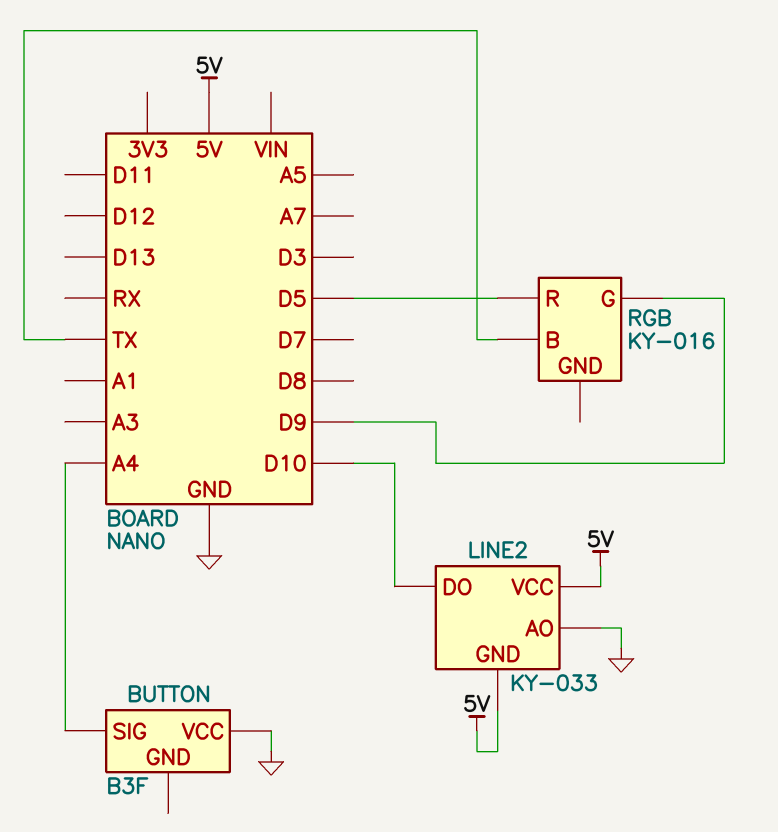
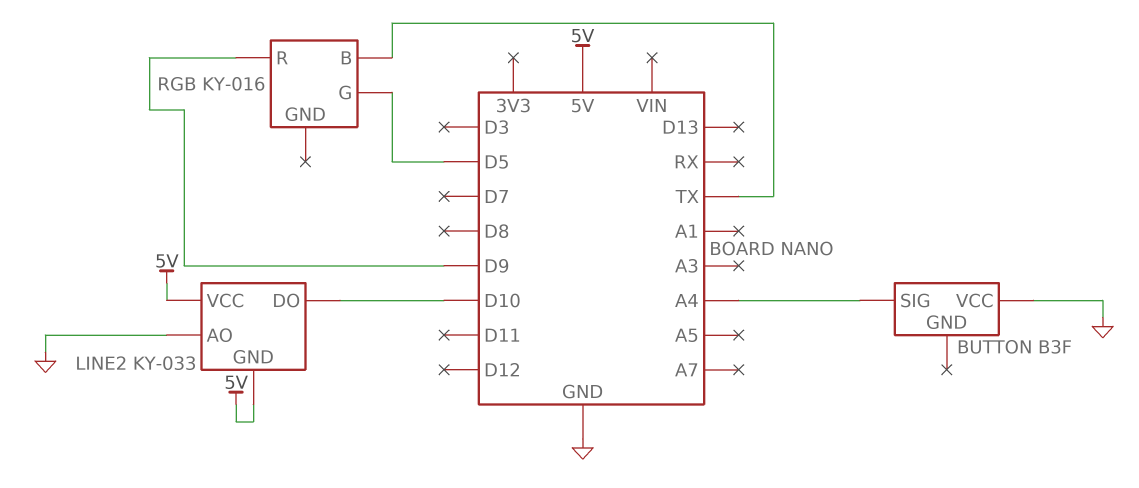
RGB pin G: D9 -> D5
RGB pin R: D5 -> D9

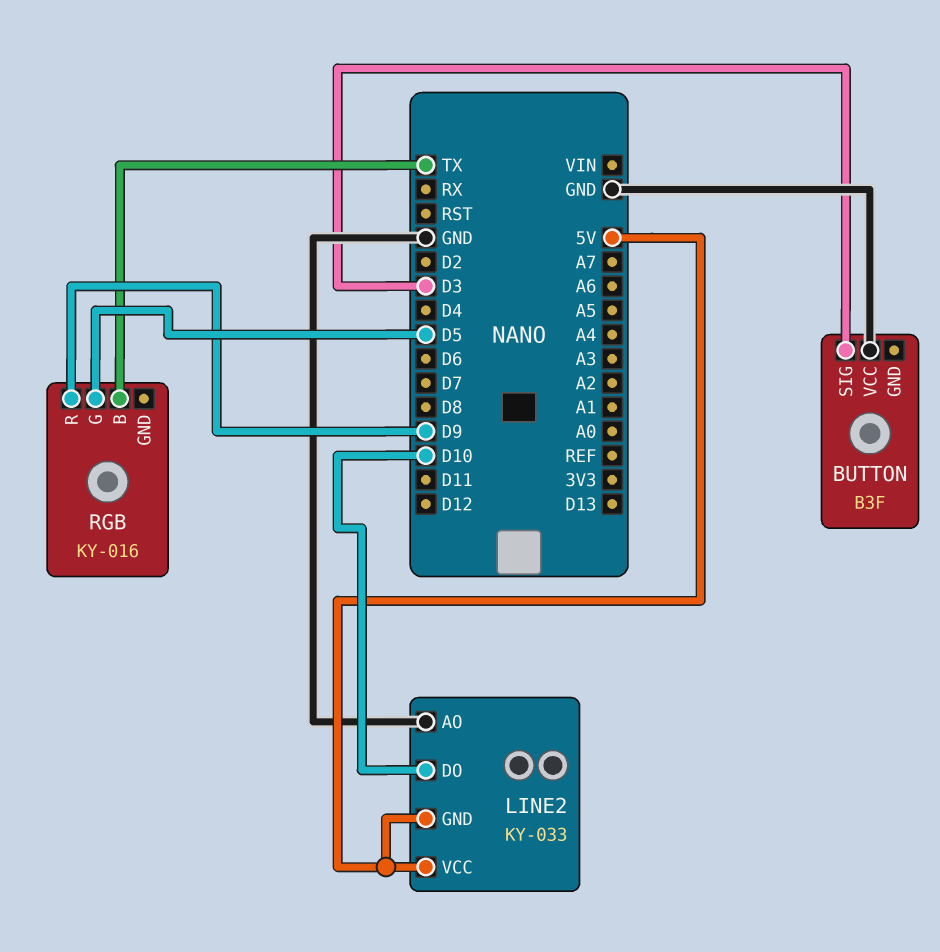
BUTTON pin SIG: A4 -> D3

